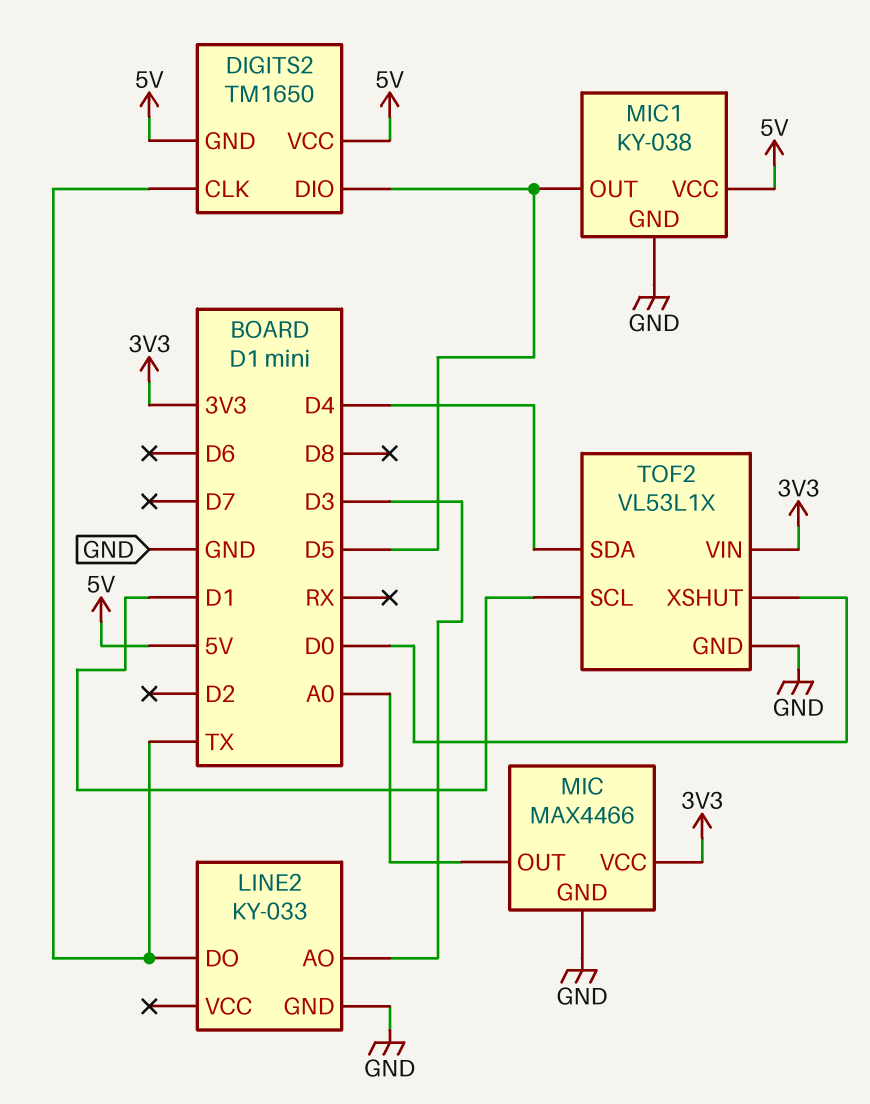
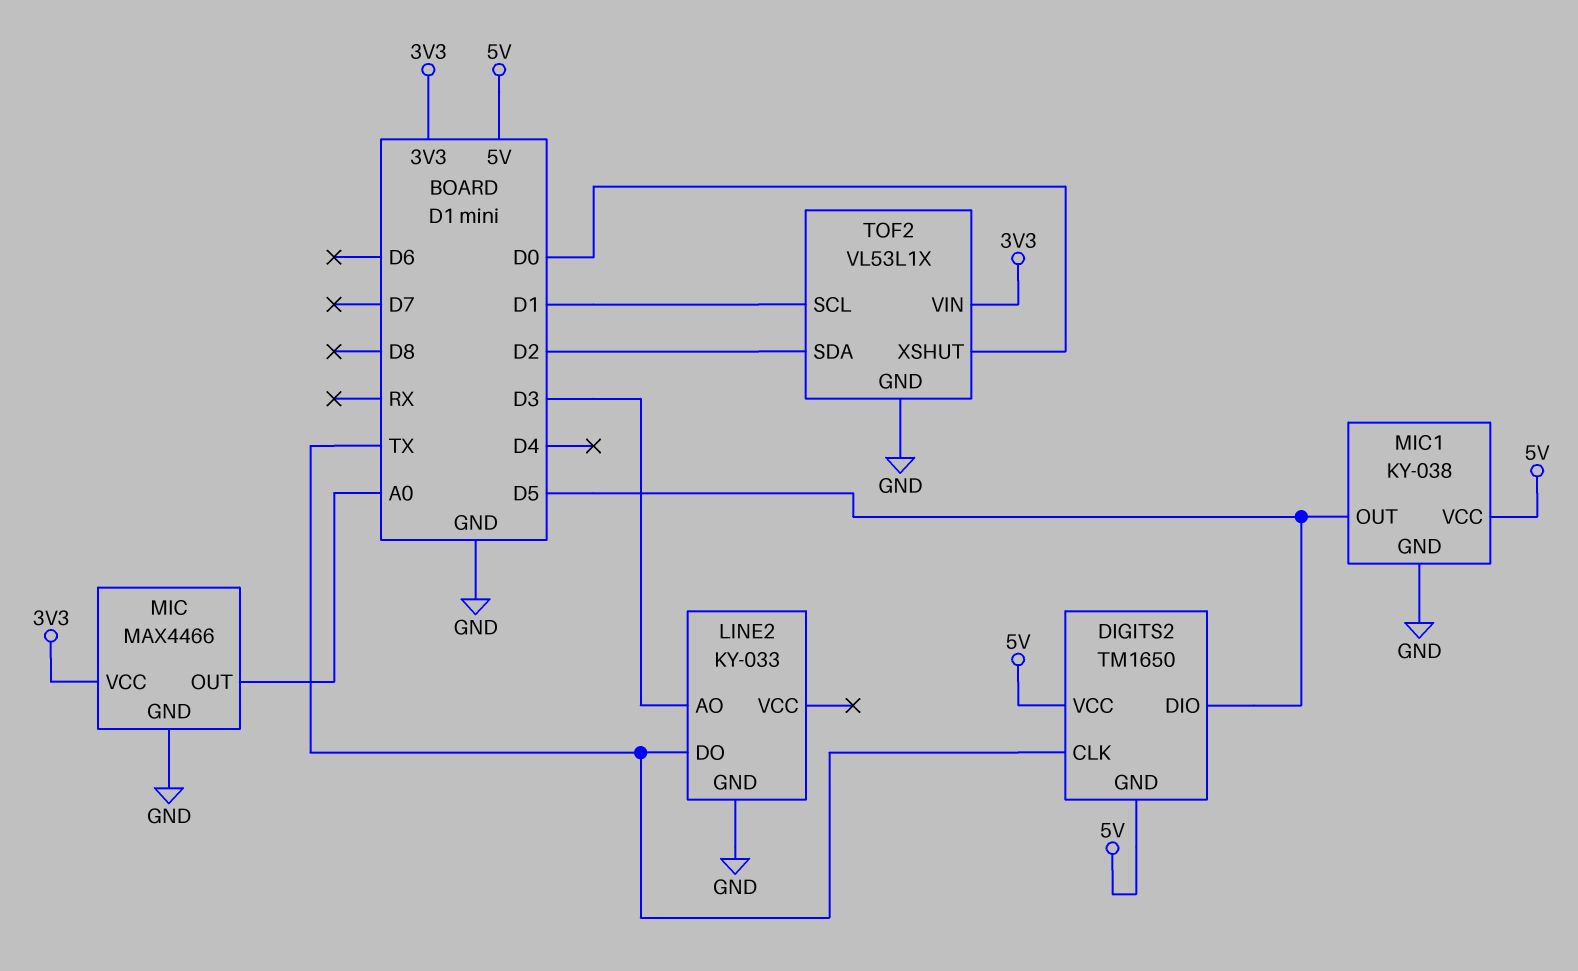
TOF2 pin SDA: D4 -> D2

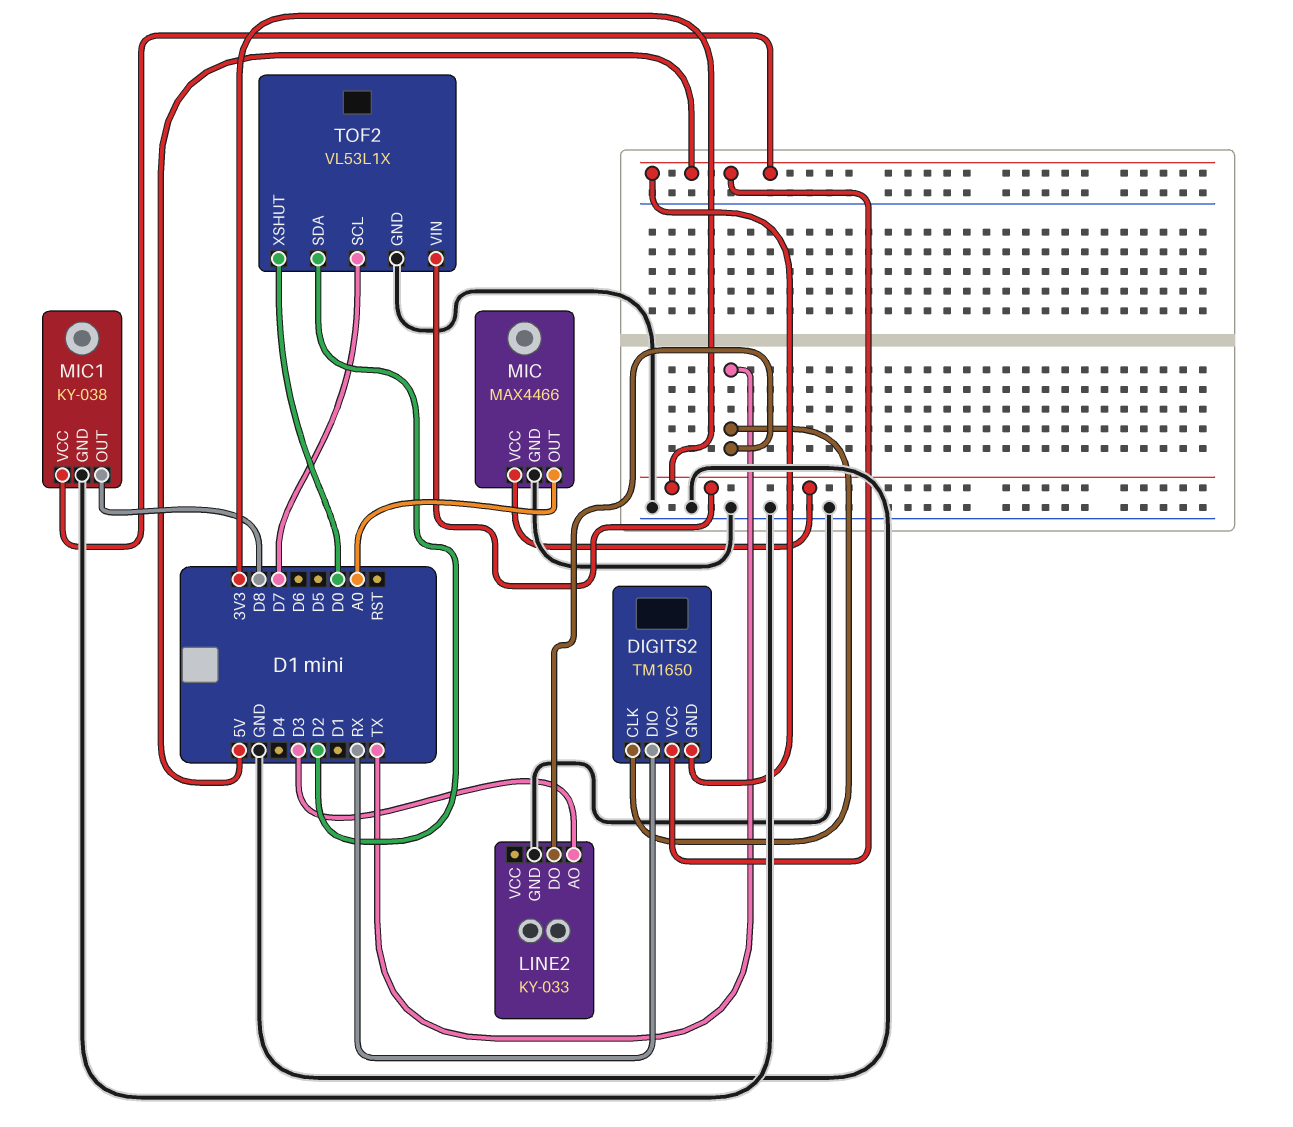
DIGITS2 pin DIO: D5 -> RX
MIC1 pin OUT: D5 -> D8
TOF2 pin SCL: D1 -> D7

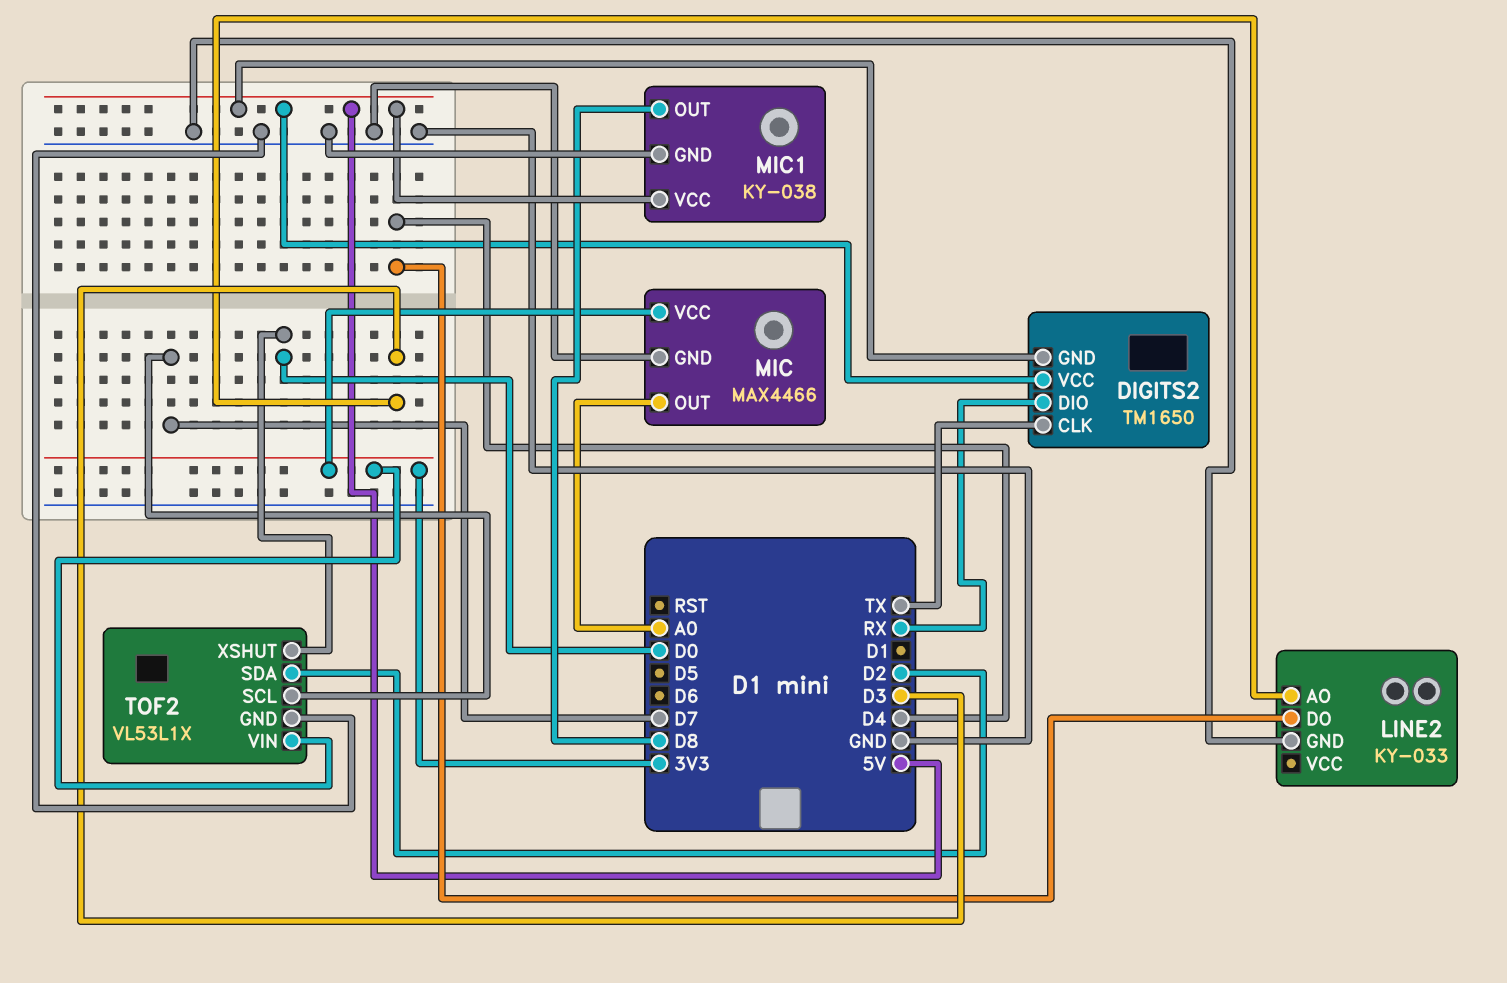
LINE2 pin DO: TX -> D4

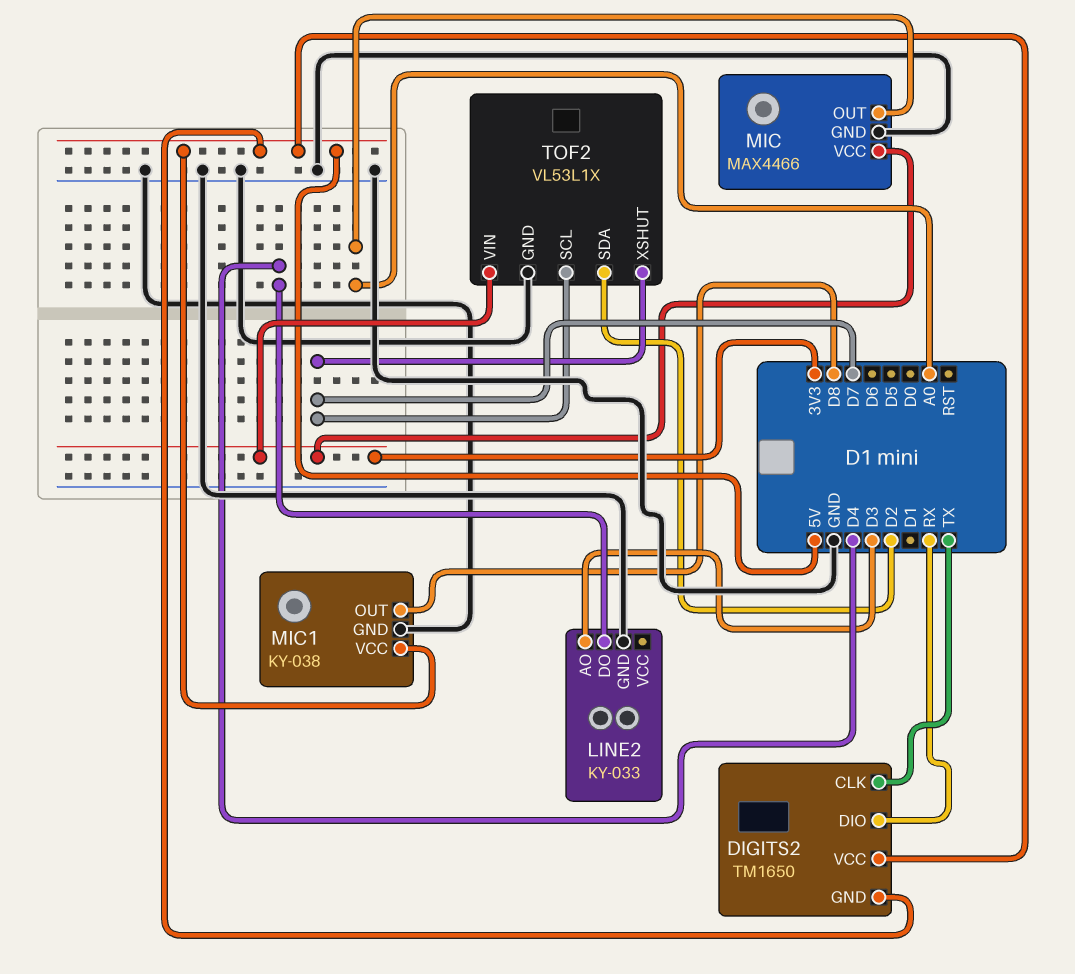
TOF2 pin XSHUT: D0 -> D7

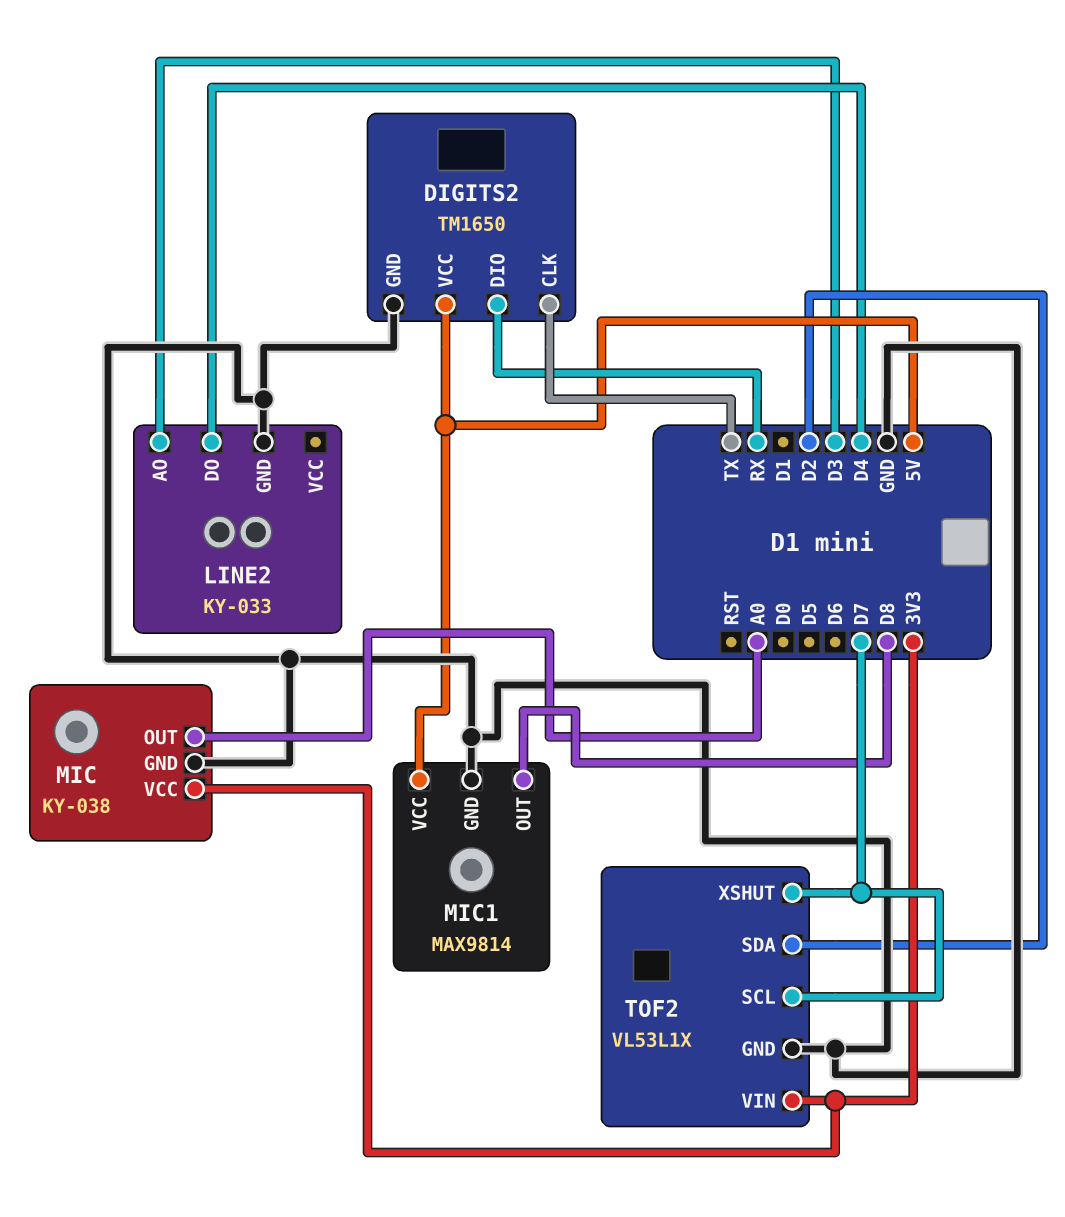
DIGITS2 pin GND: 5V -> GND
MIC: MAX4466 -> KY-038
MIC1: KY-038 -> MAX9814

